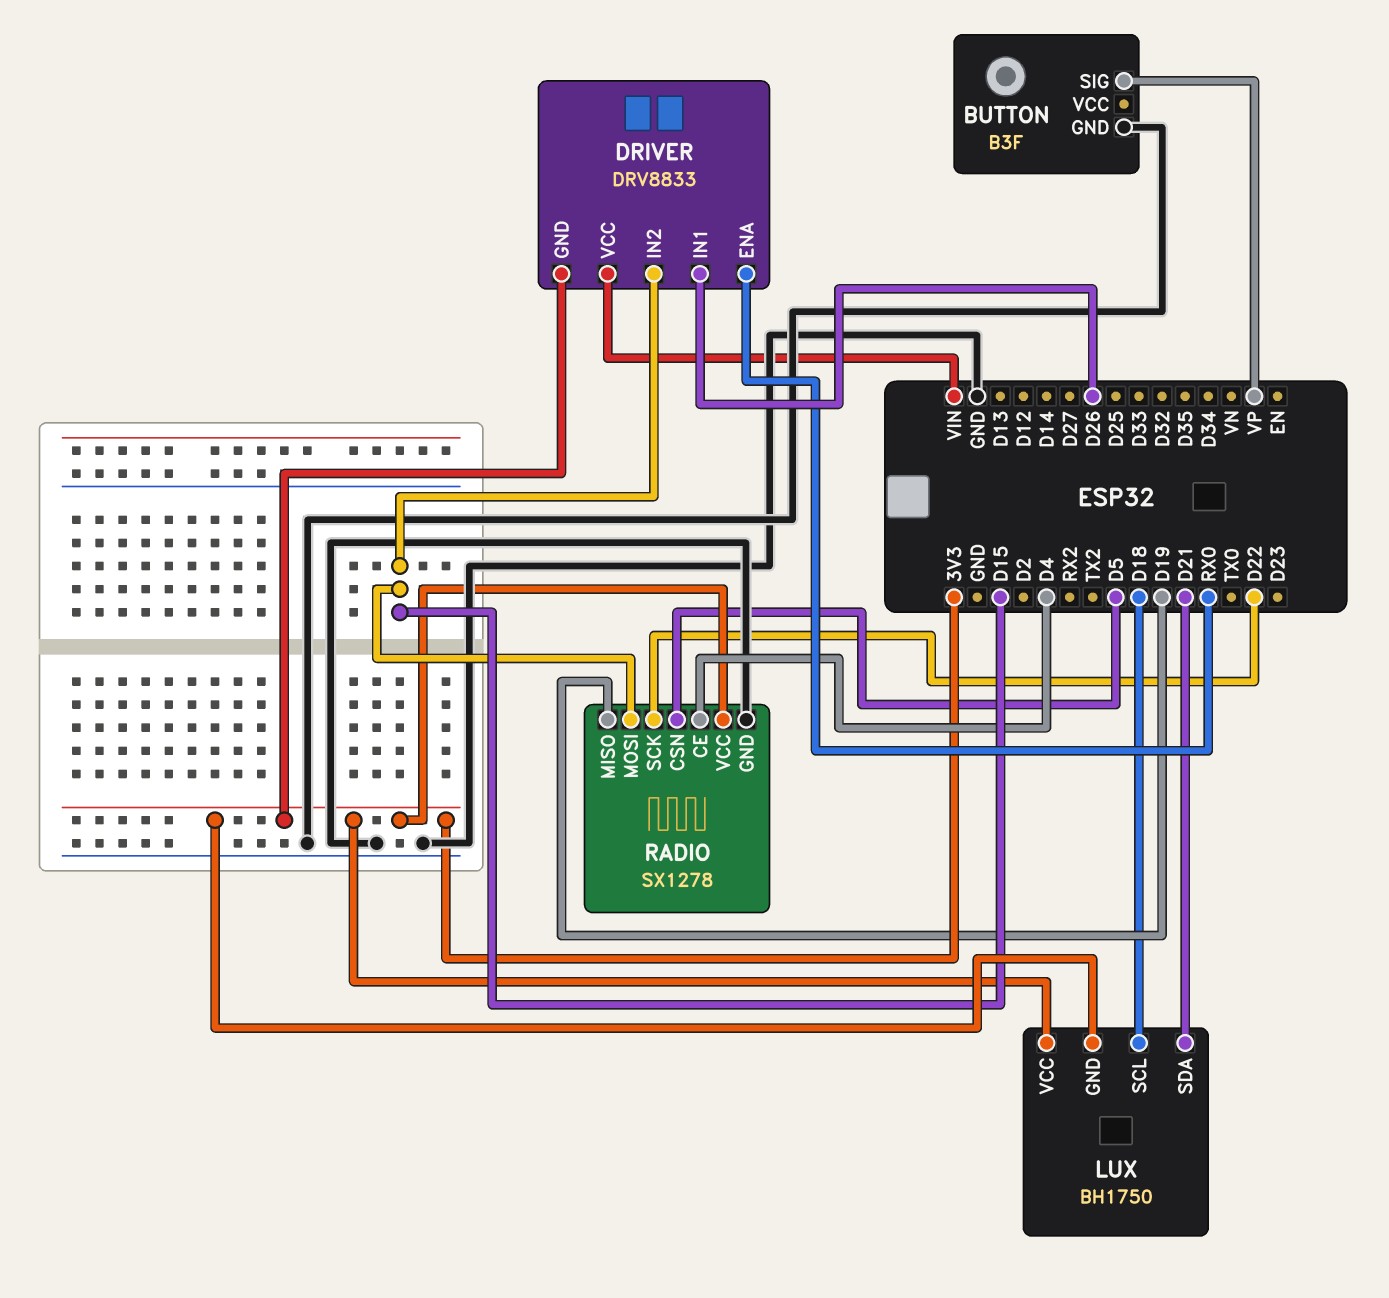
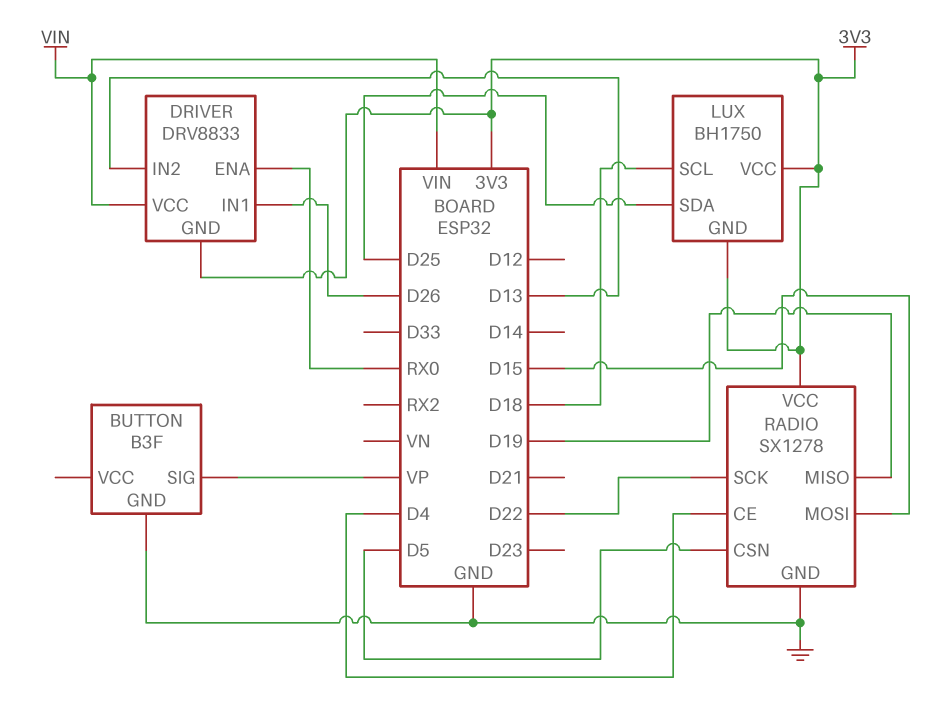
DRIVER pin IN2: D15 -> D13
LUX pin SDA: D21 -> D25

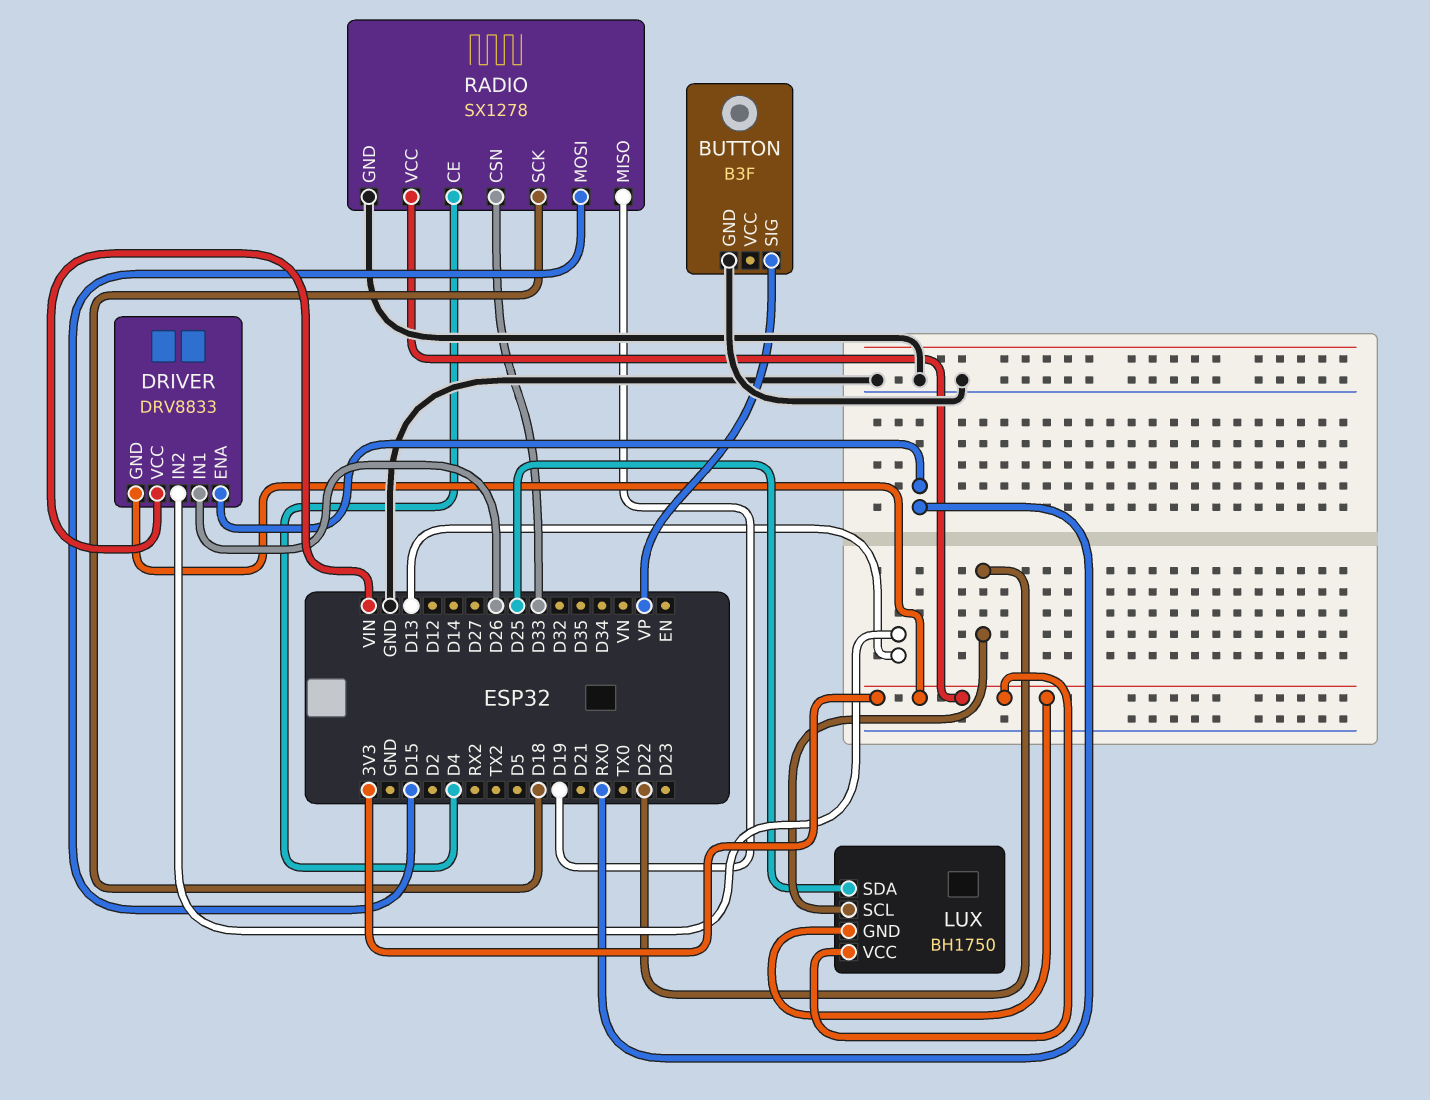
LUX pin SCL: D18 -> D22
RADIO pin CSN: D5 -> D33
RADIO pin SCK: D22 -> D18

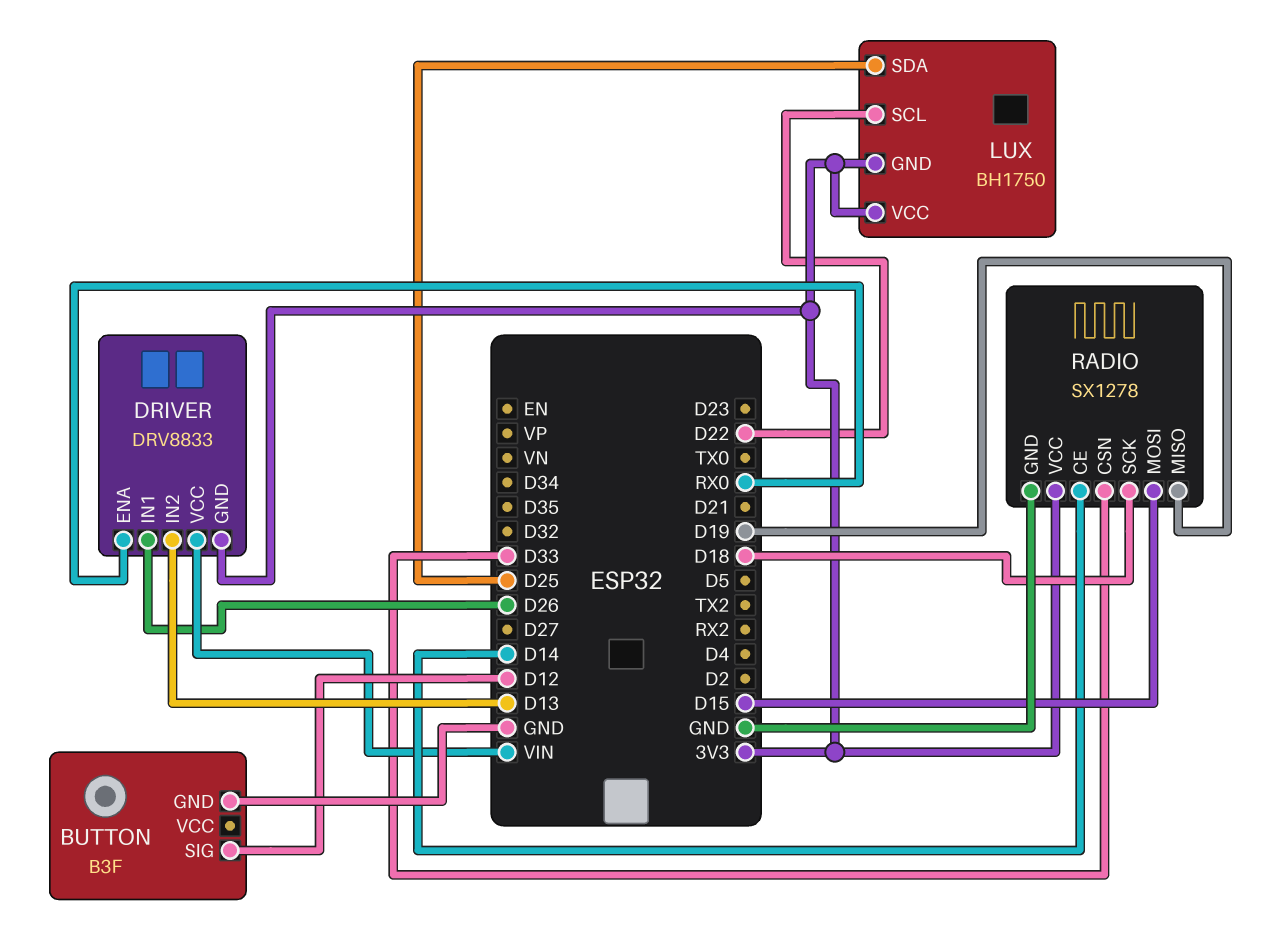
BUTTON pin SIG: VP -> D12
RADIO pin CE: D4 -> D14

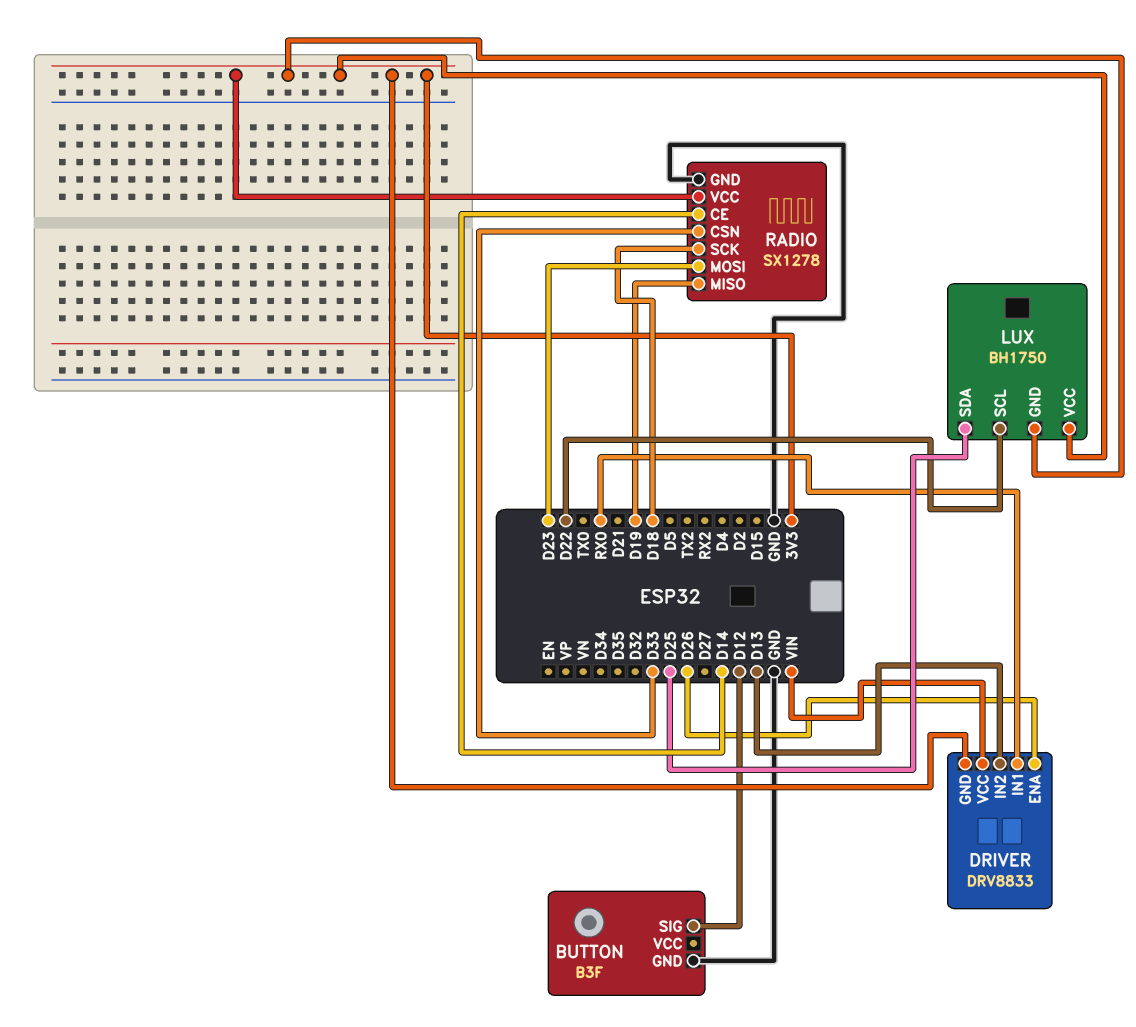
DRIVER pin ENA: RX0 -> D26
DRIVER pin IN1: D26 -> RX0
RADIO pin MOSI: D15 -> D23

